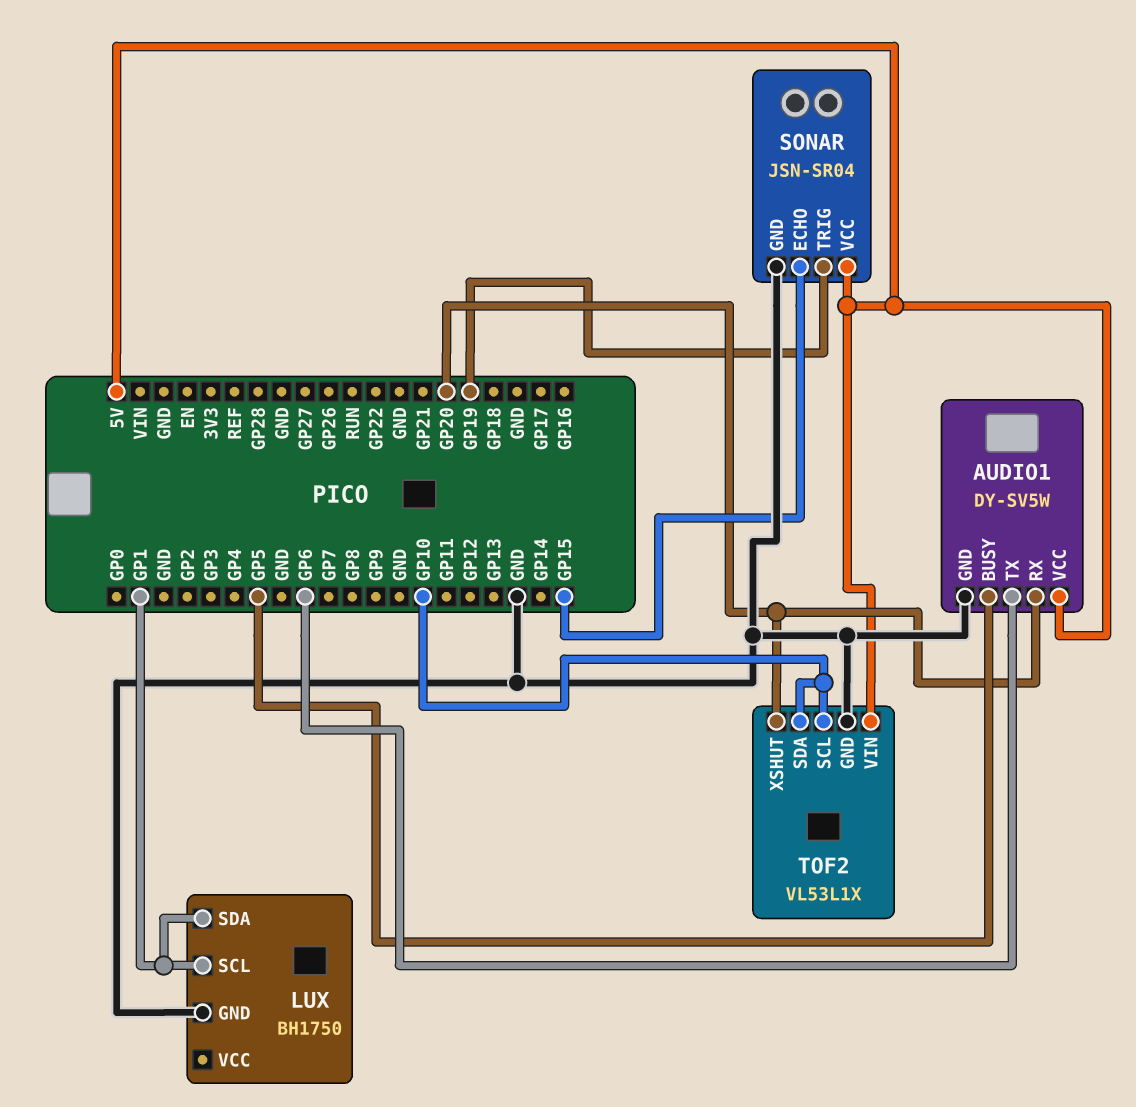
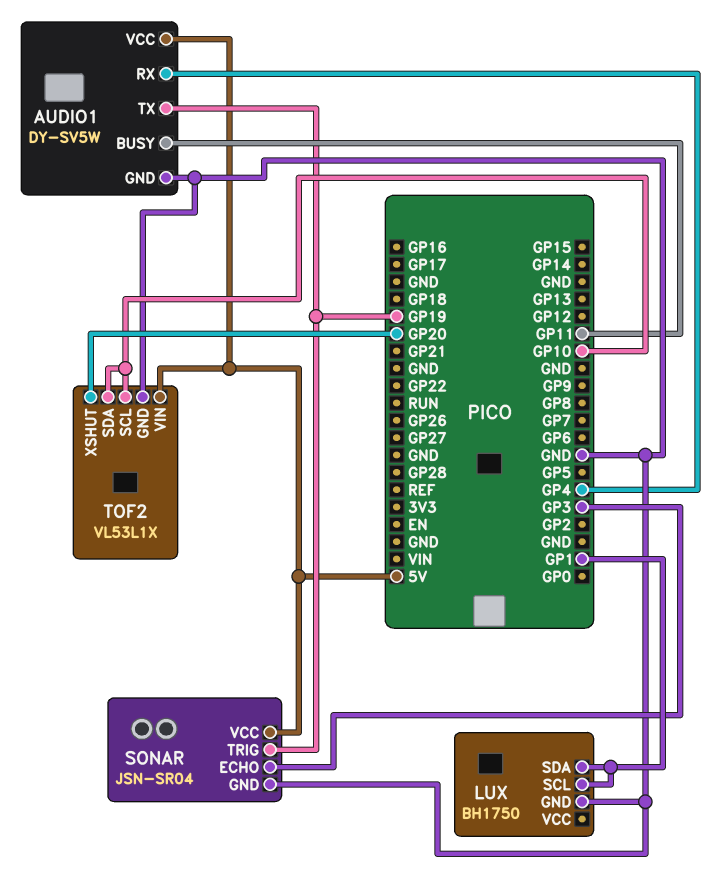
AUDIO1 pin BUSY: GP5 -> GP11
AUDIO1 pin RX: GP20 -> GP4
AUDIO1 pin TX: GP6 -> GP19
SONAR pin ECHO: GP15 -> GP3

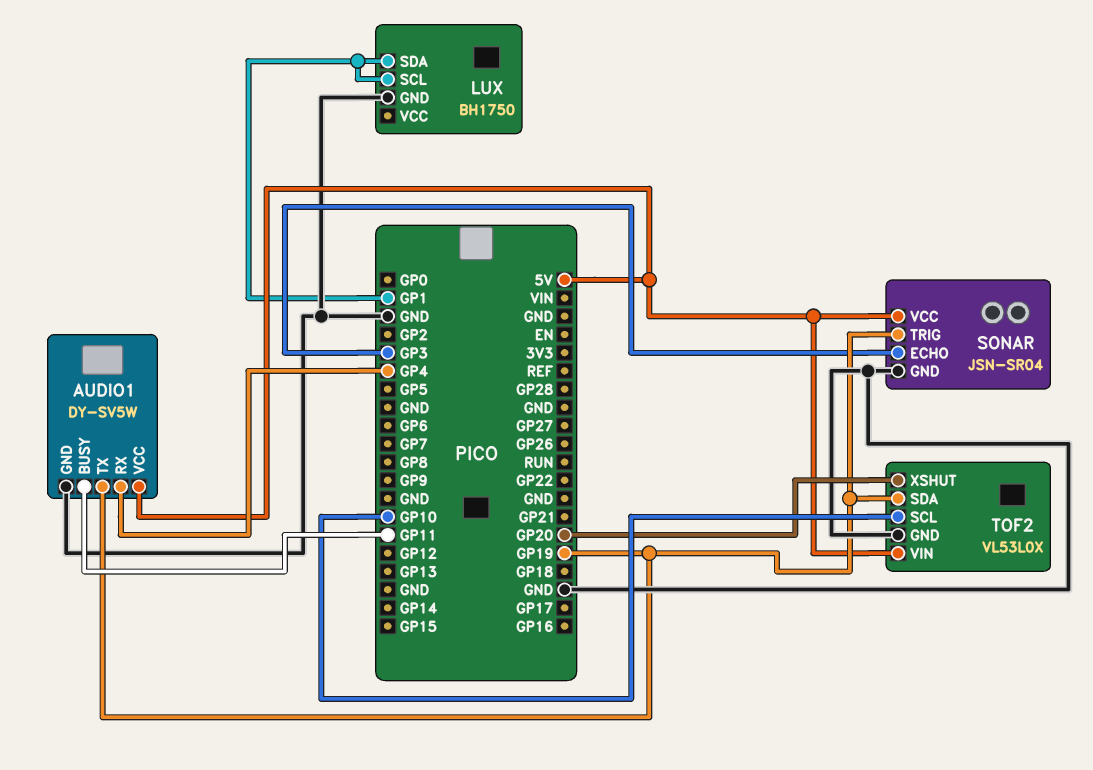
TOF2: VL53L1X -> VL53L0X
TOF2 pin SDA: GP10 -> GP19

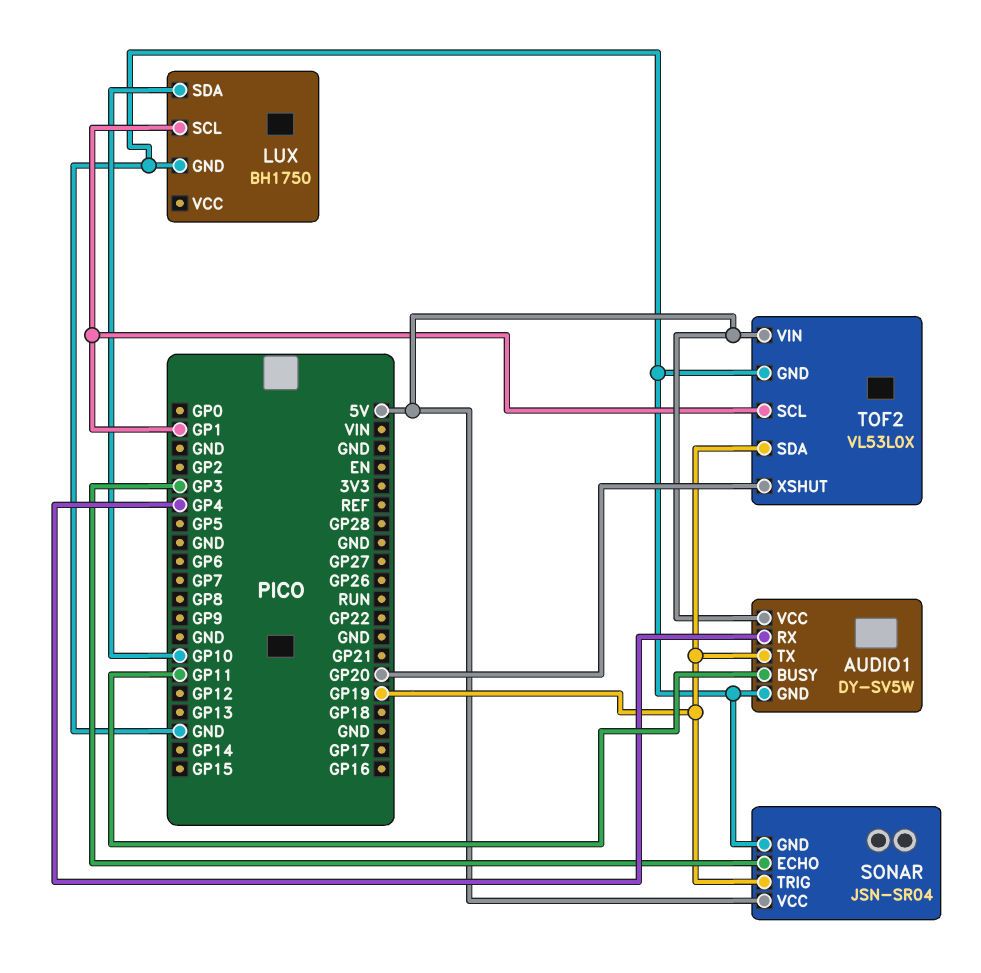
LUX pin SDA: GP1 -> GP10
TOF2 pin SCL: GP10 -> GP1

